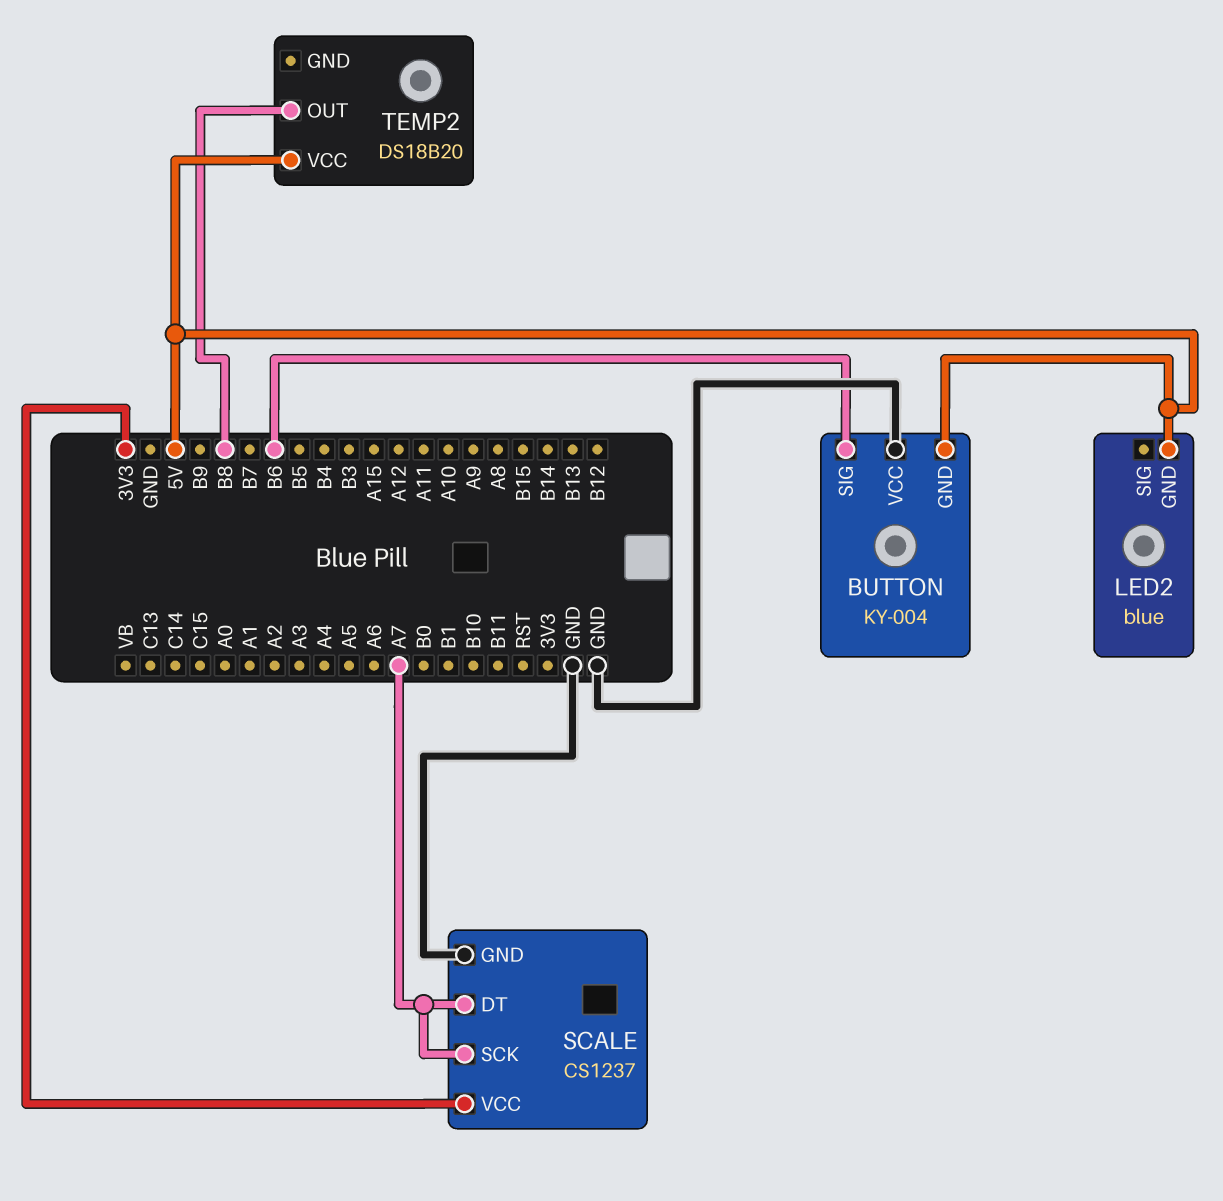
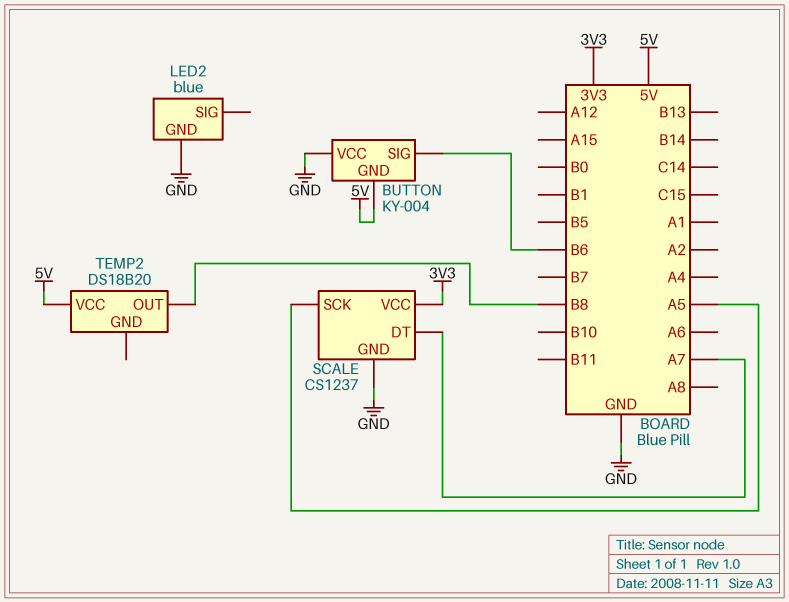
LED2 pin GND: 5V -> GND
SCALE pin SCK: A7 -> A5

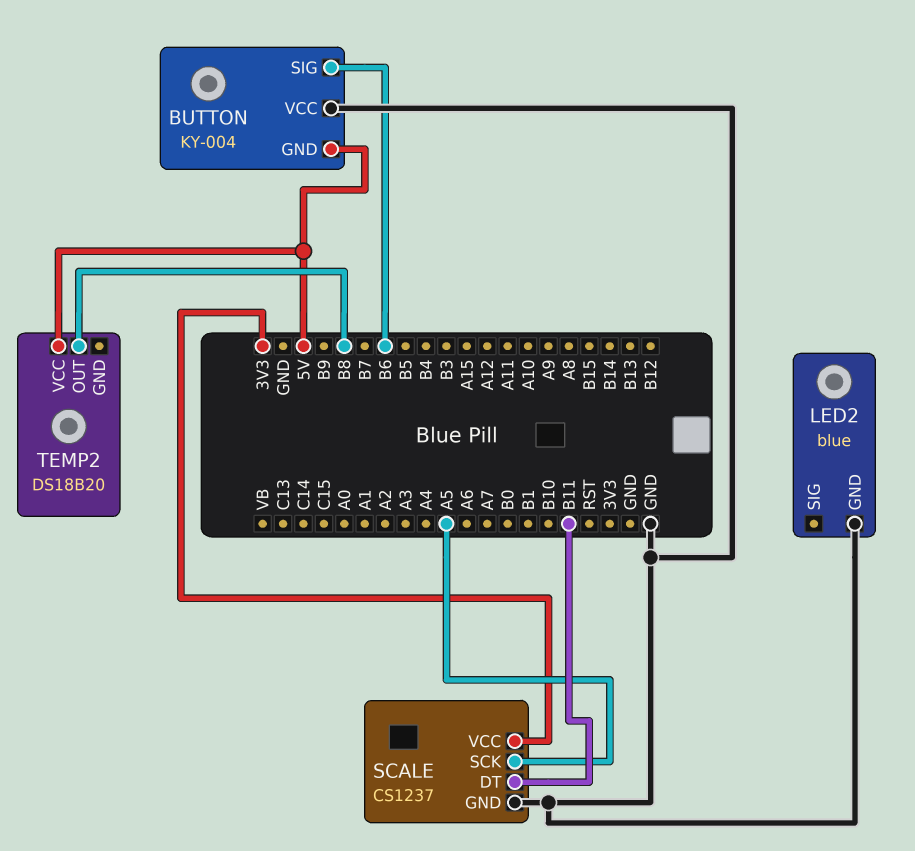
SCALE pin DT: A7 -> B11

